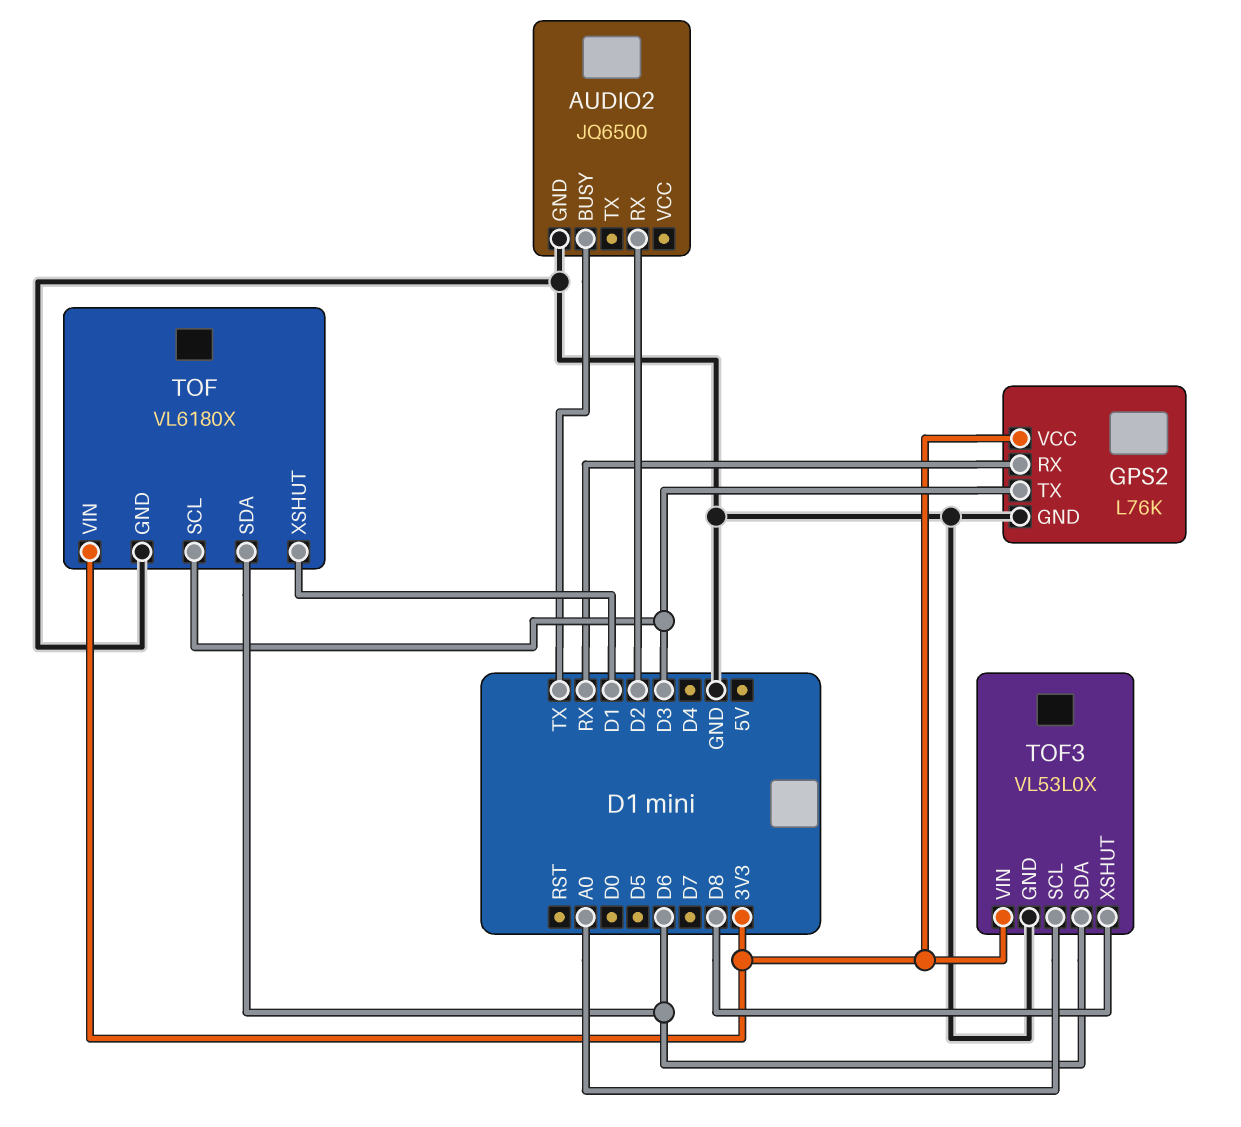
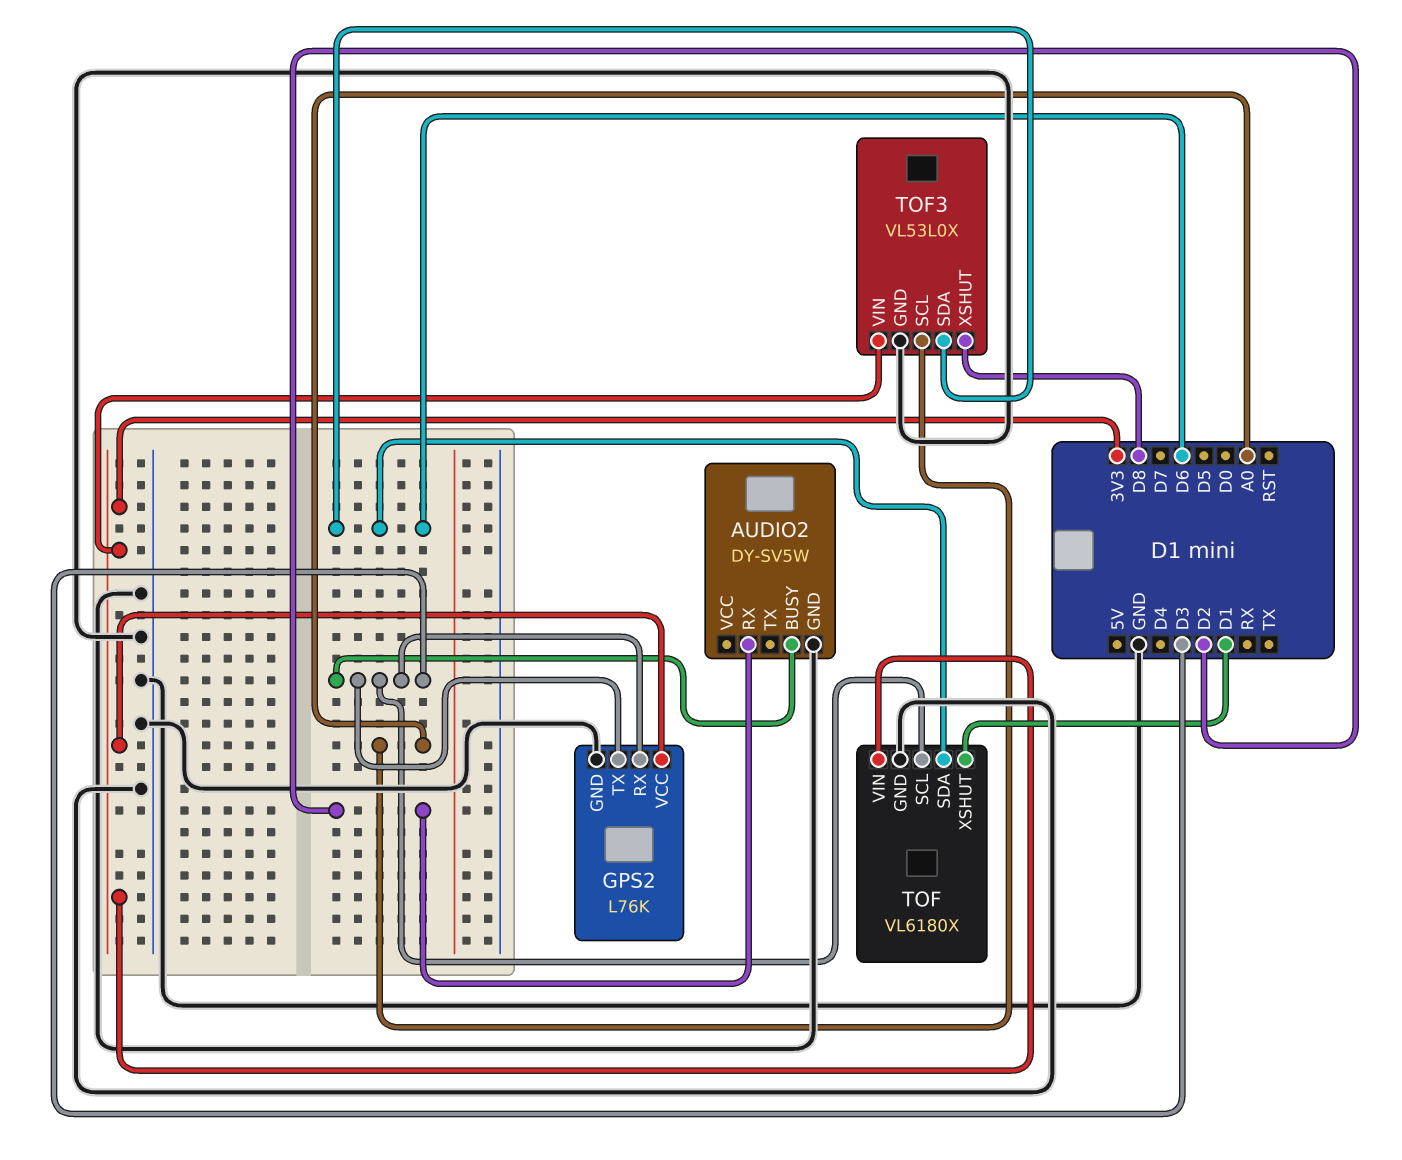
AUDIO2: JQ6500 -> DY-SV5W
AUDIO2 pin BUSY: TX -> D3
GPS2 pin RX: RX -> D3

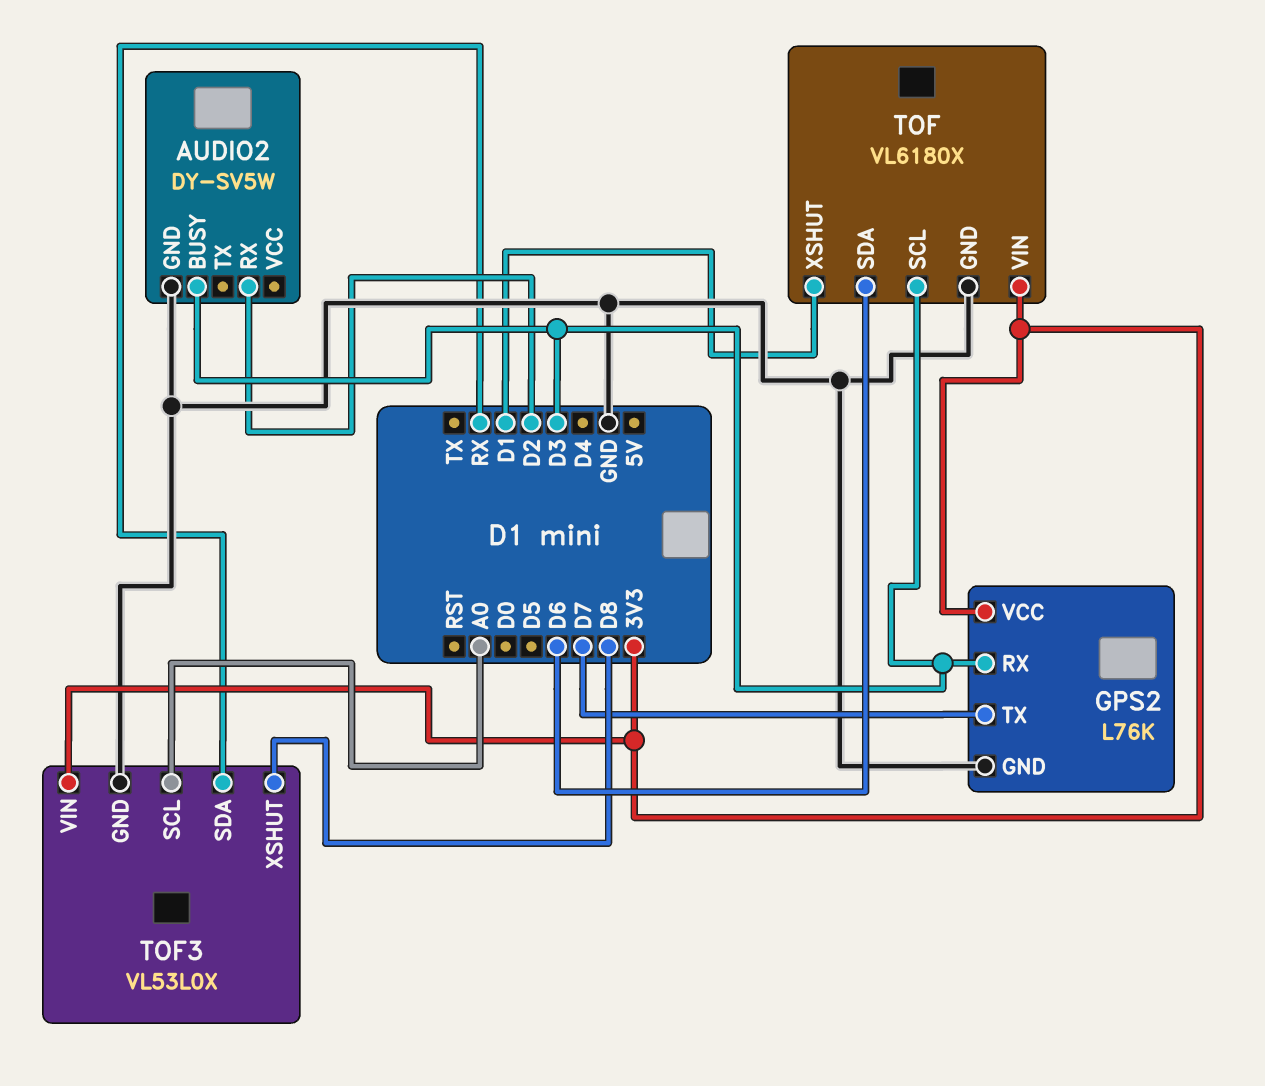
GPS2 pin TX: D3 -> D7
TOF3 pin SDA: D6 -> RX

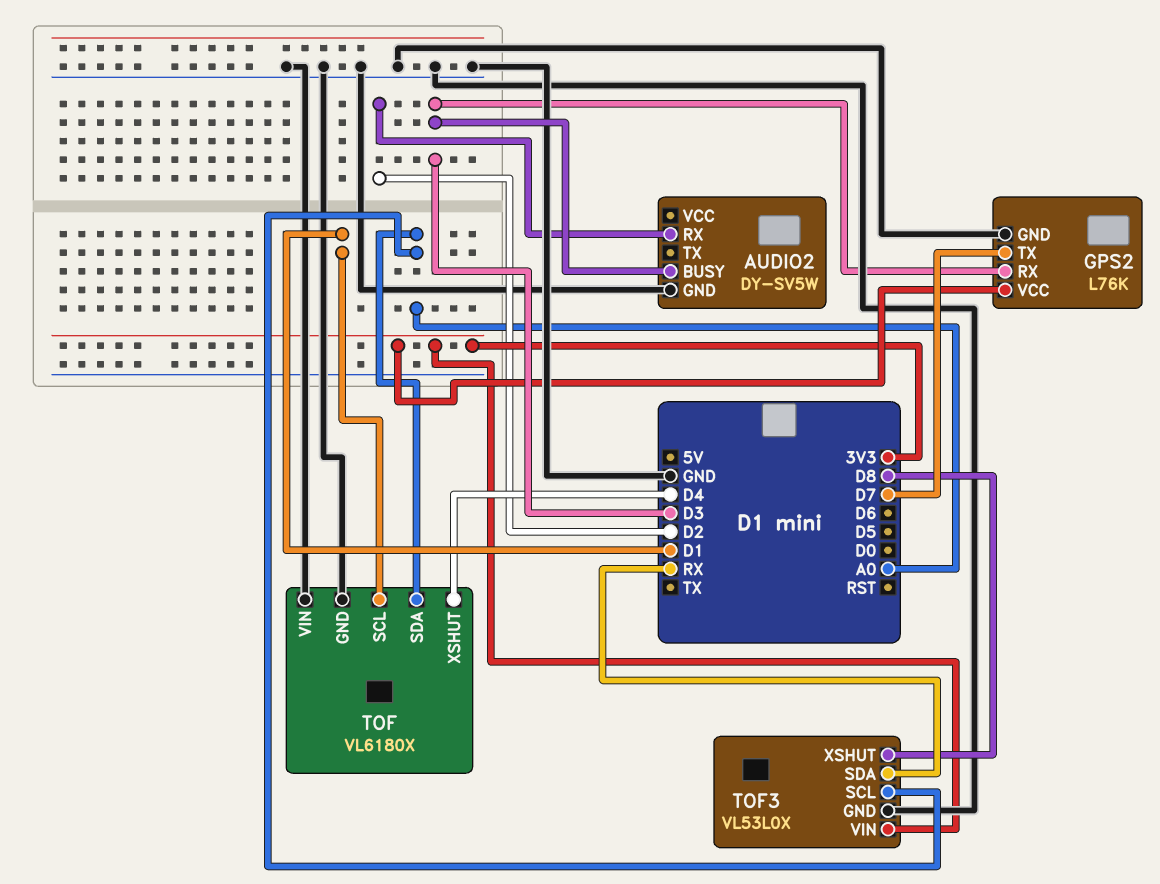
TOF pin SCL: D3 -> D1
TOF pin SDA: D6 -> A0
TOF pin VIN: 3V3 -> GND
TOF pin XSHUT: D1 -> D4

